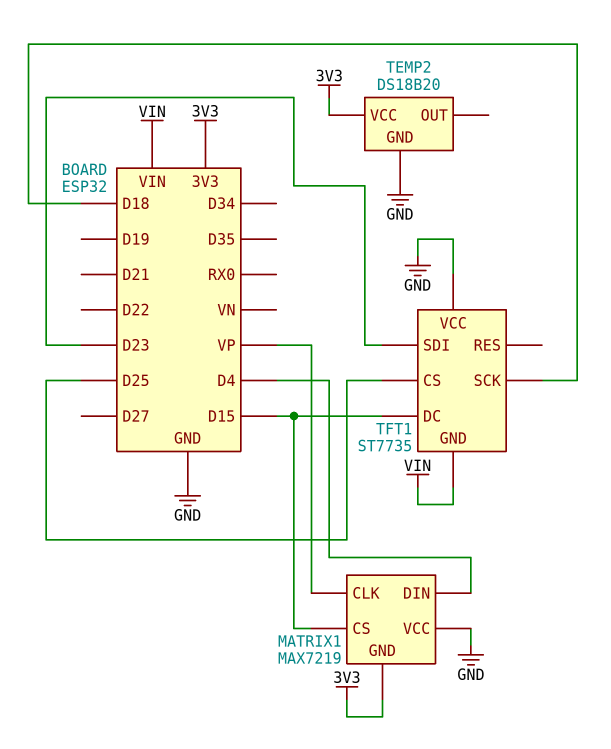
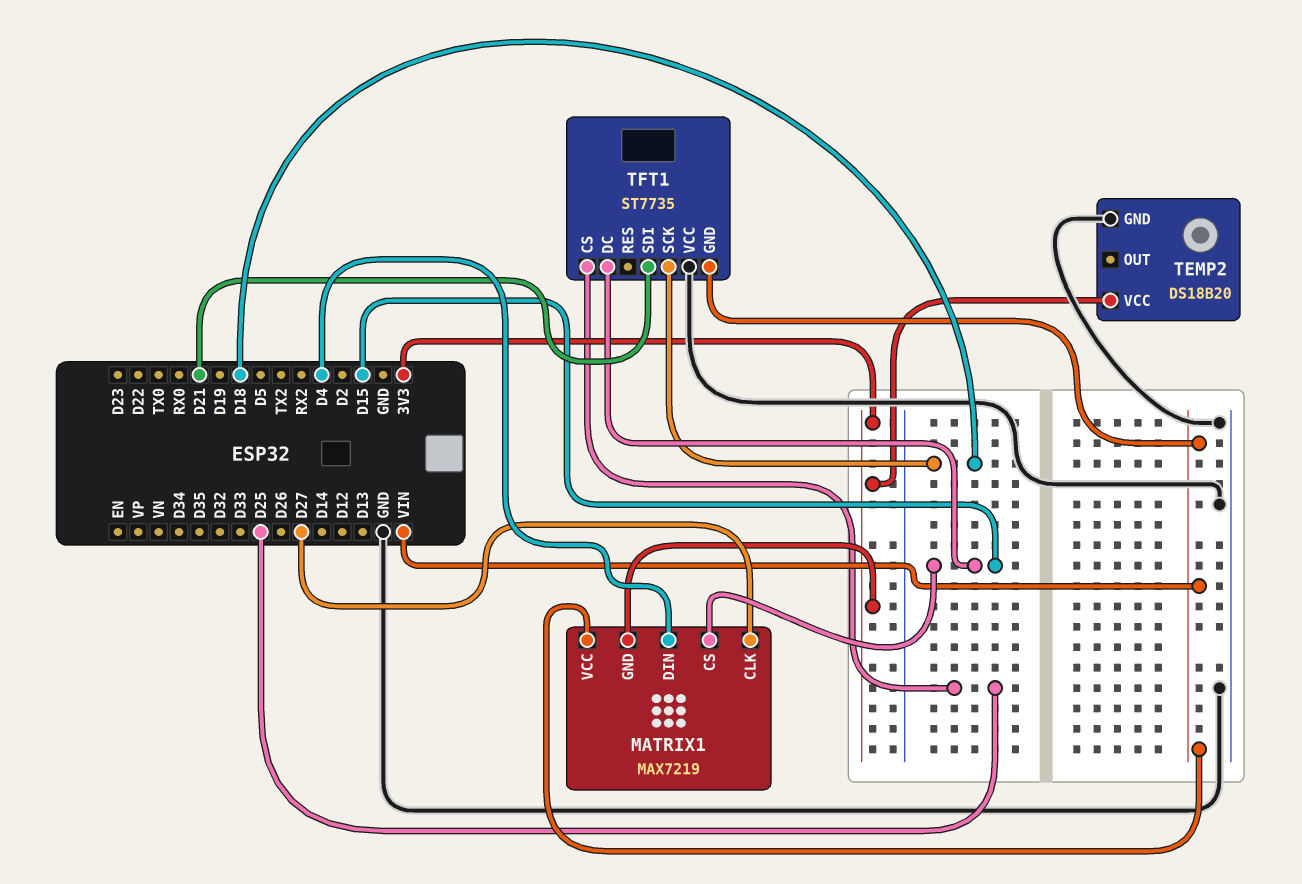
MATRIX1 pin CLK: VP -> D27
MATRIX1 pin VCC: GND -> VIN
TFT1 pin SDI: D23 -> D21

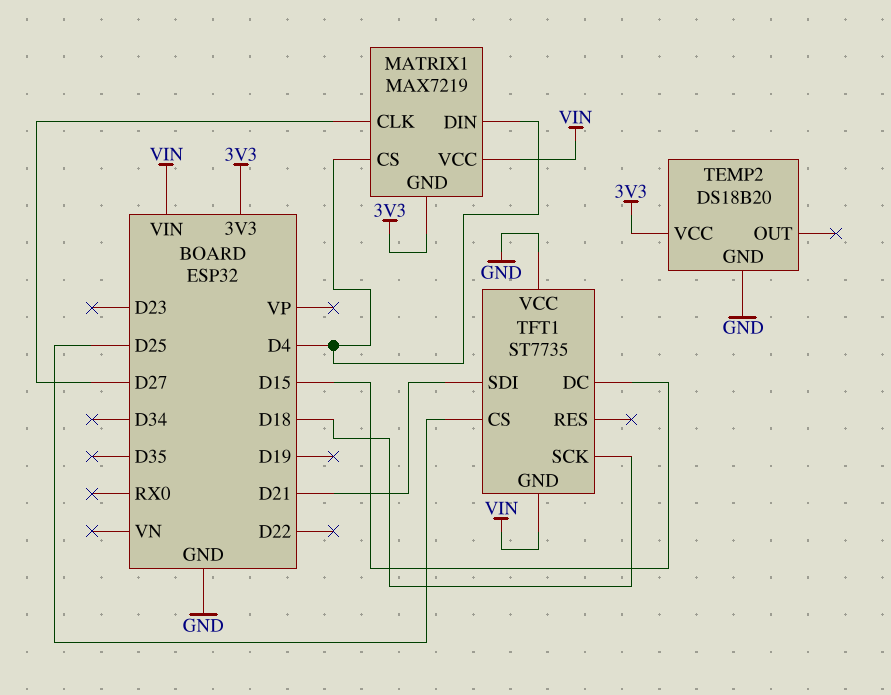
MATRIX1 pin CS: D15 -> D4

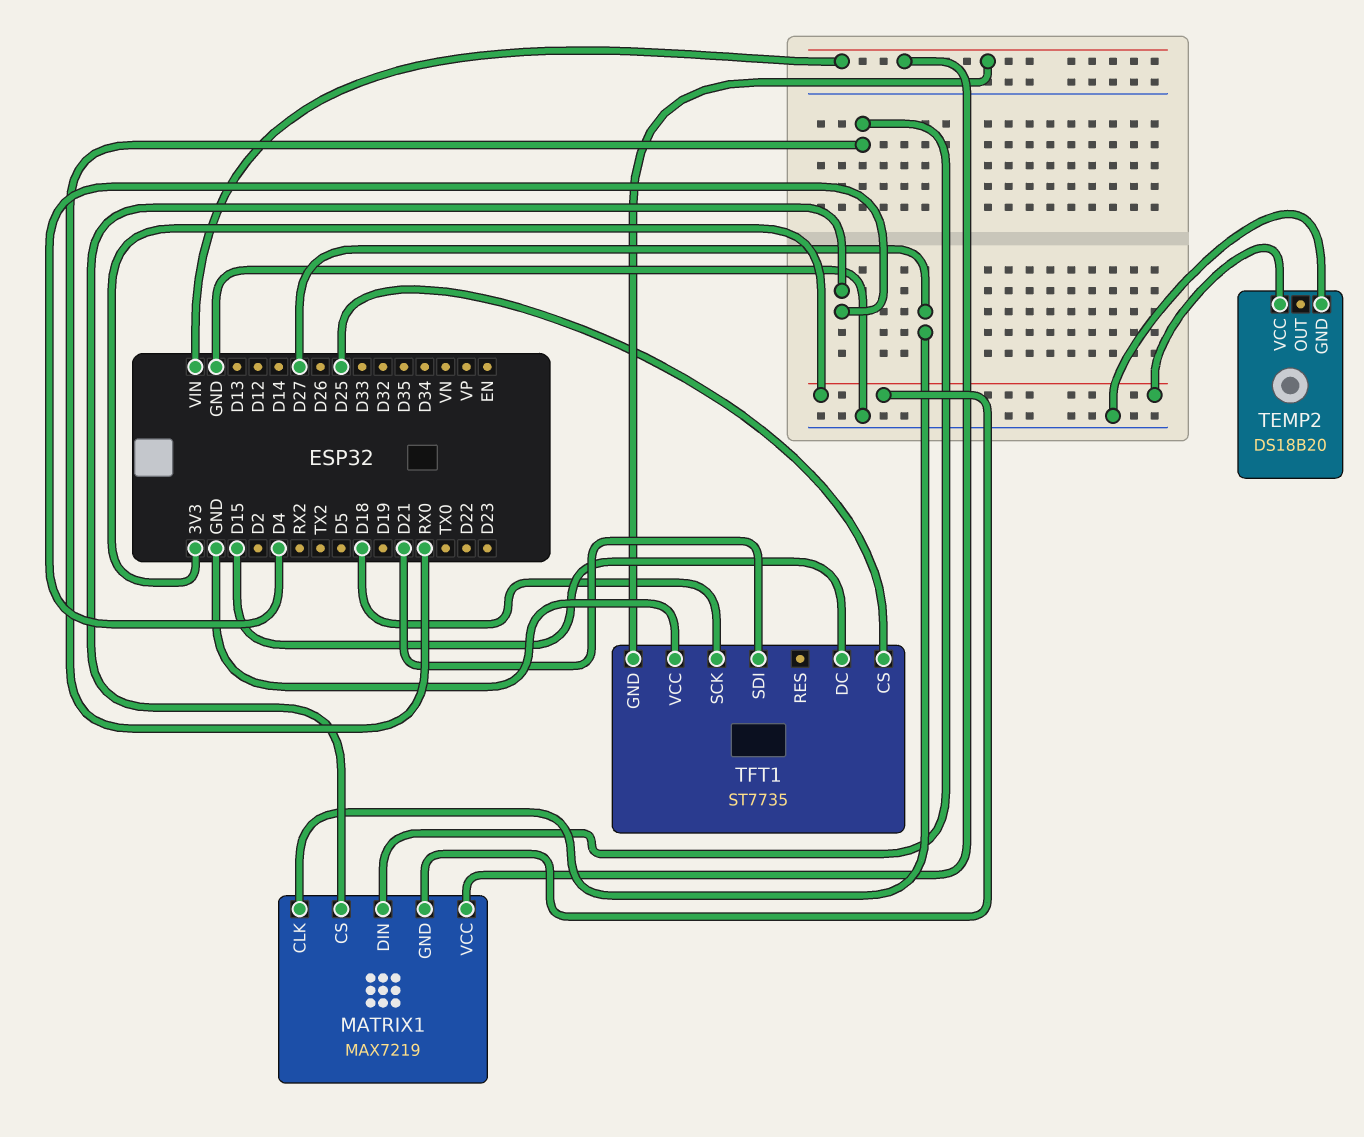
MATRIX1 pin DIN: D4 -> RX0

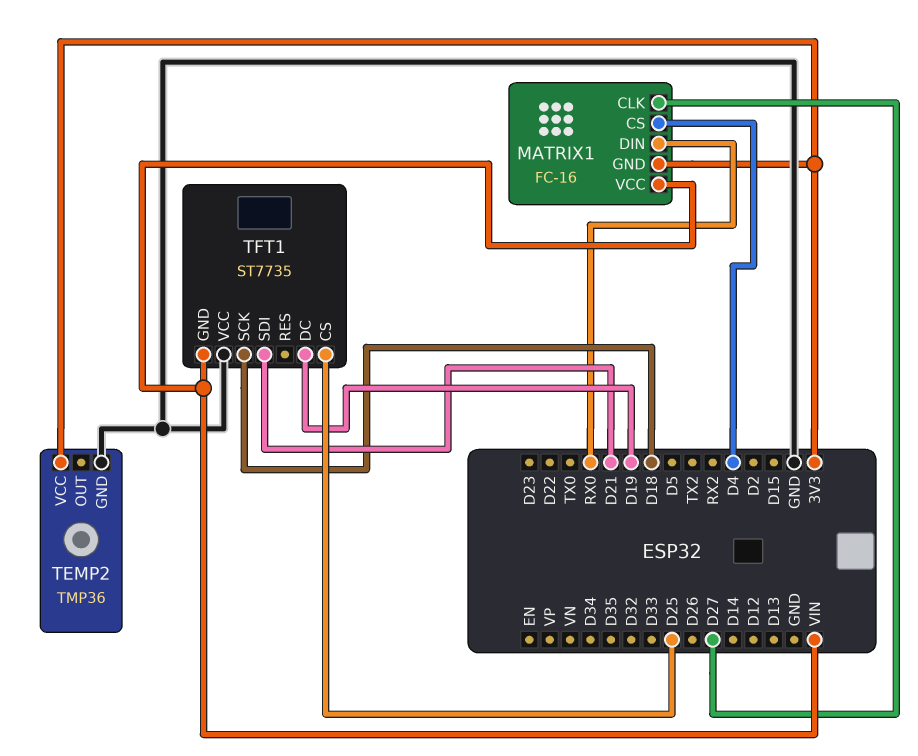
MATRIX1: MAX7219 -> FC-16
TEMP2: DS18B20 -> TMP36
TFT1 pin DC: D15 -> D19

